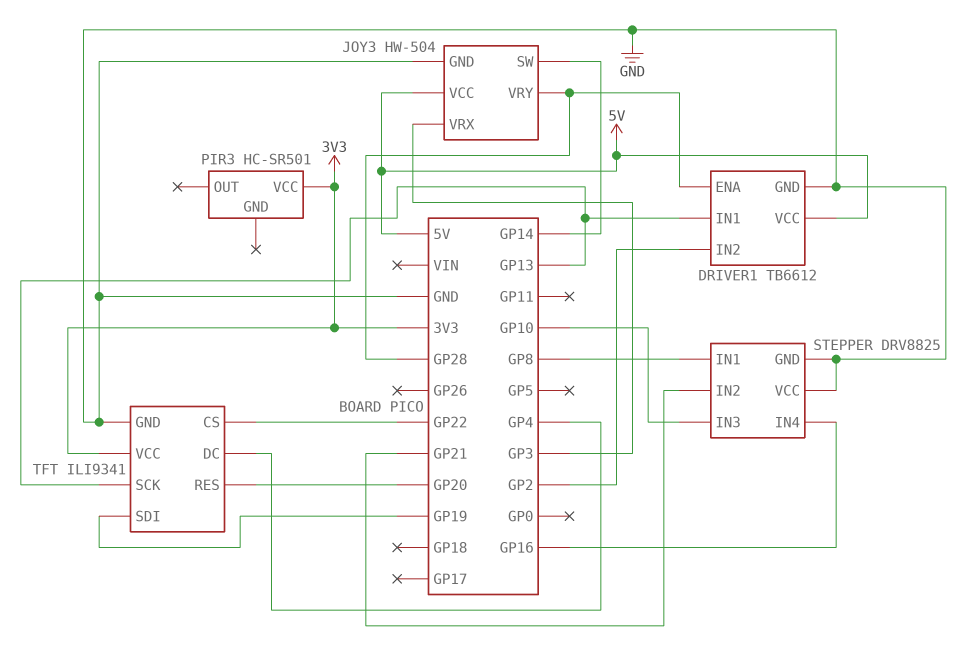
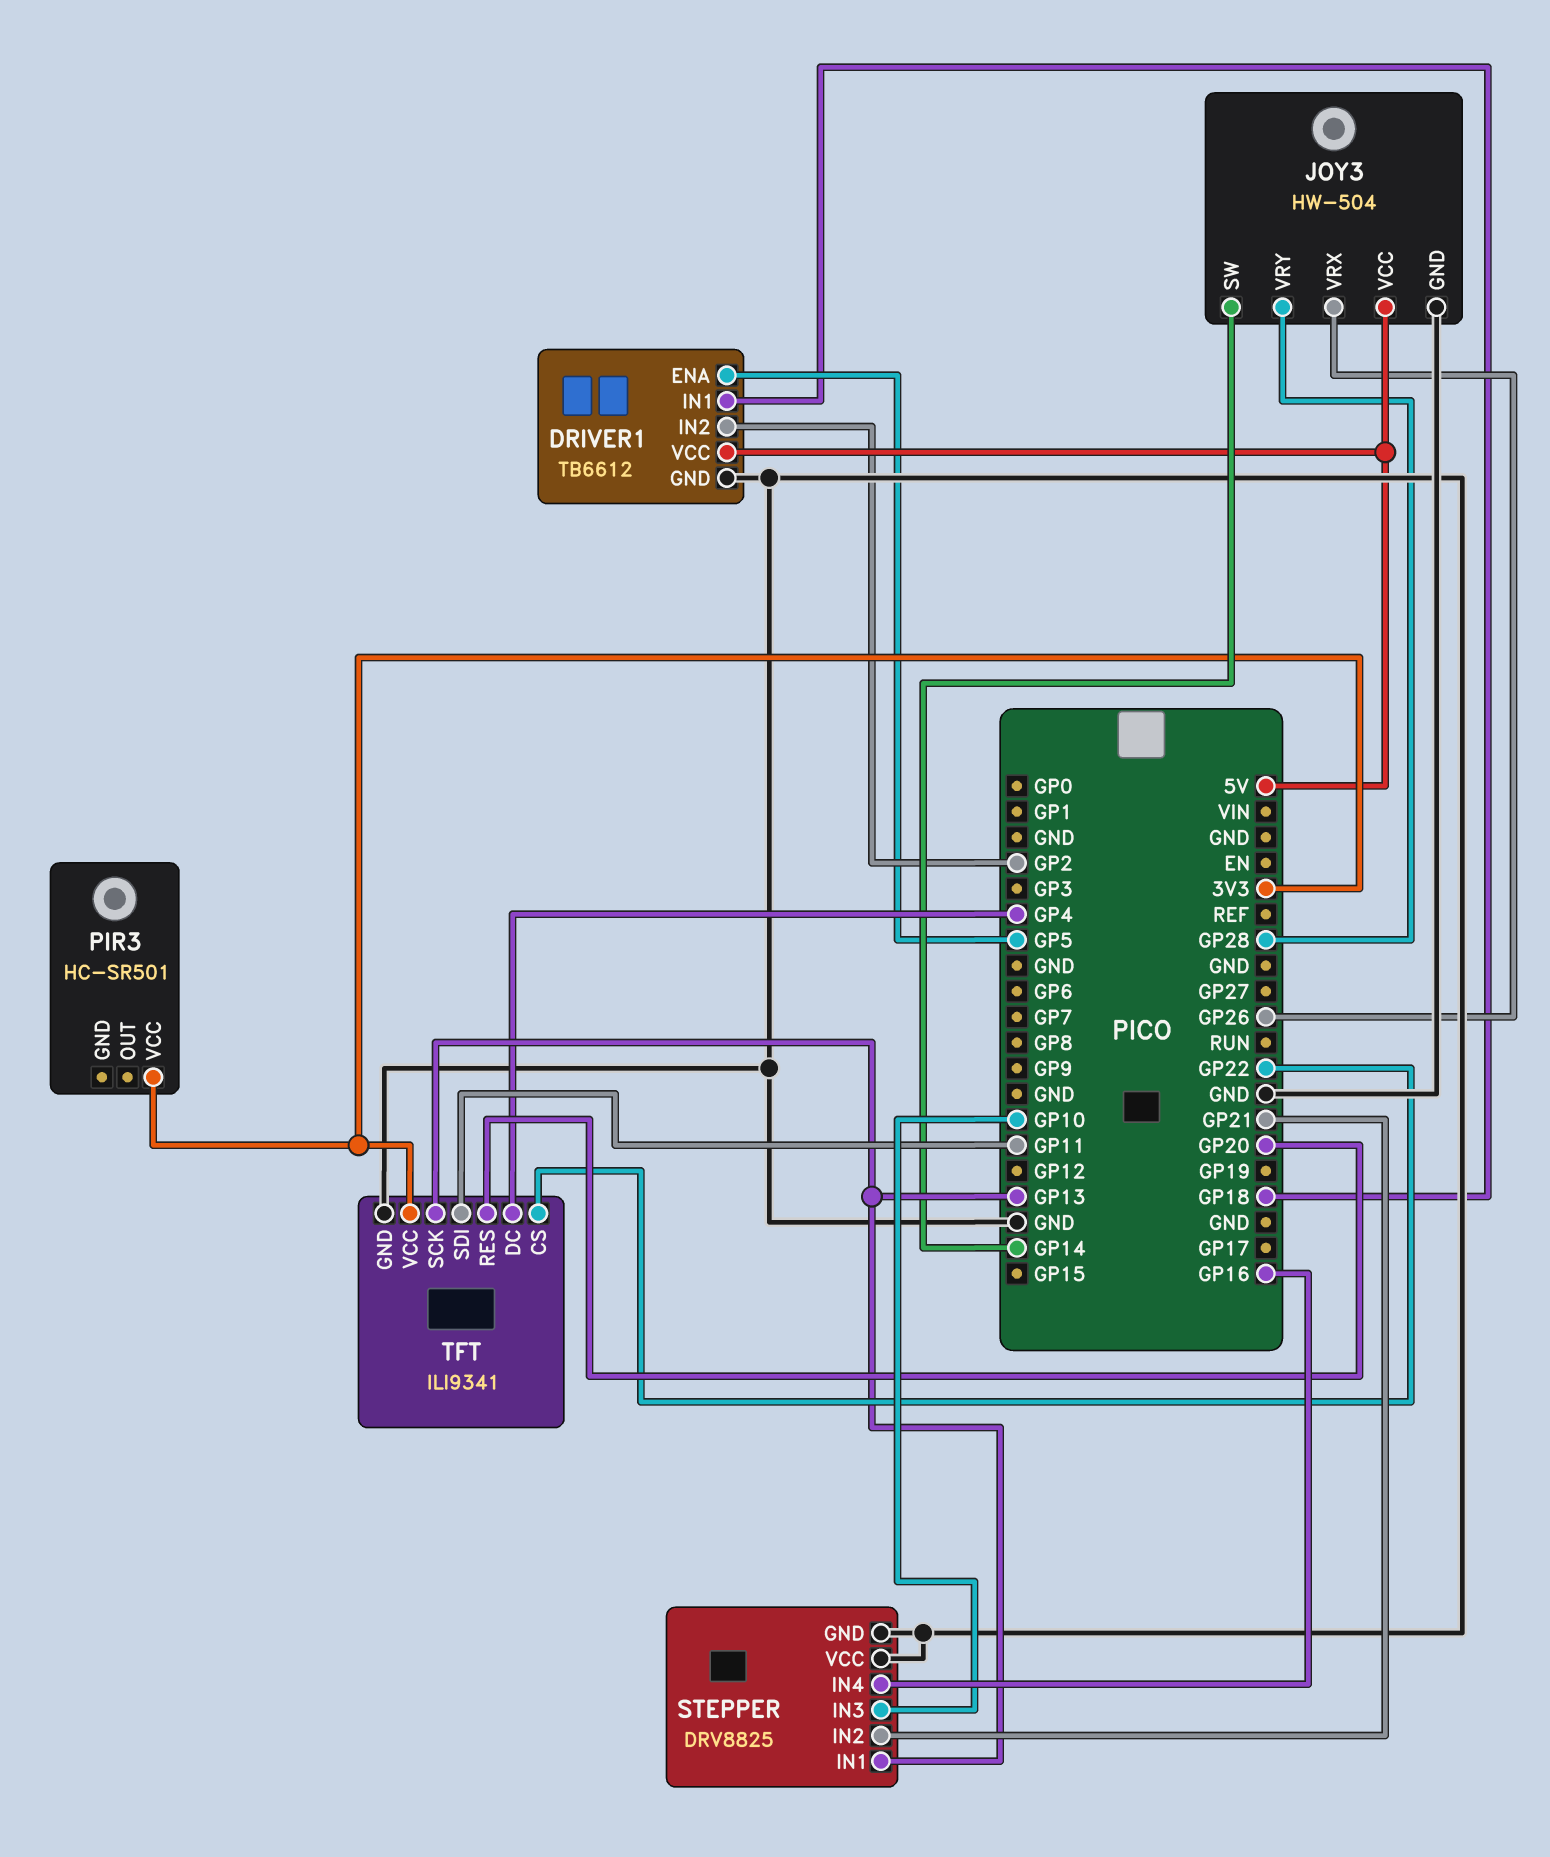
DRIVER1 pin ENA: GP28 -> GP5
DRIVER1 pin IN1: GP13 -> GP18
JOY3 pin VRX: GP3 -> GP26
STEPPER pin IN1: GP8 -> GP13
TFT pin SDI: GP19 -> GP11

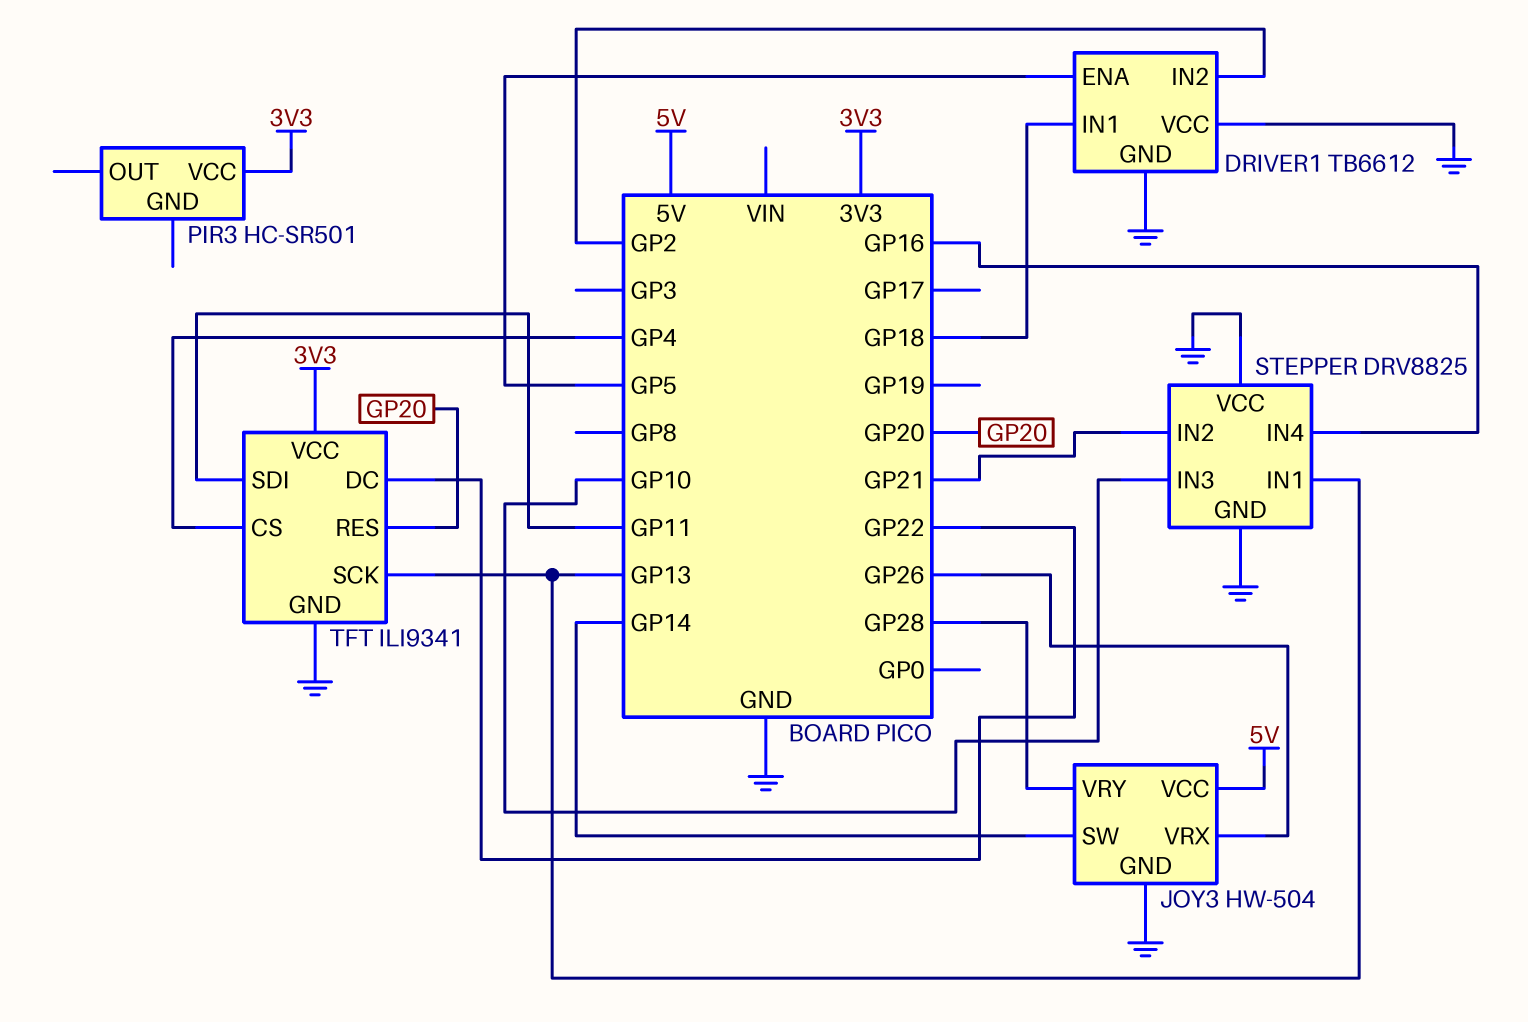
DRIVER1 pin VCC: 5V -> GND
TFT pin CS: GP22 -> GP4
TFT pin DC: GP4 -> GP22

